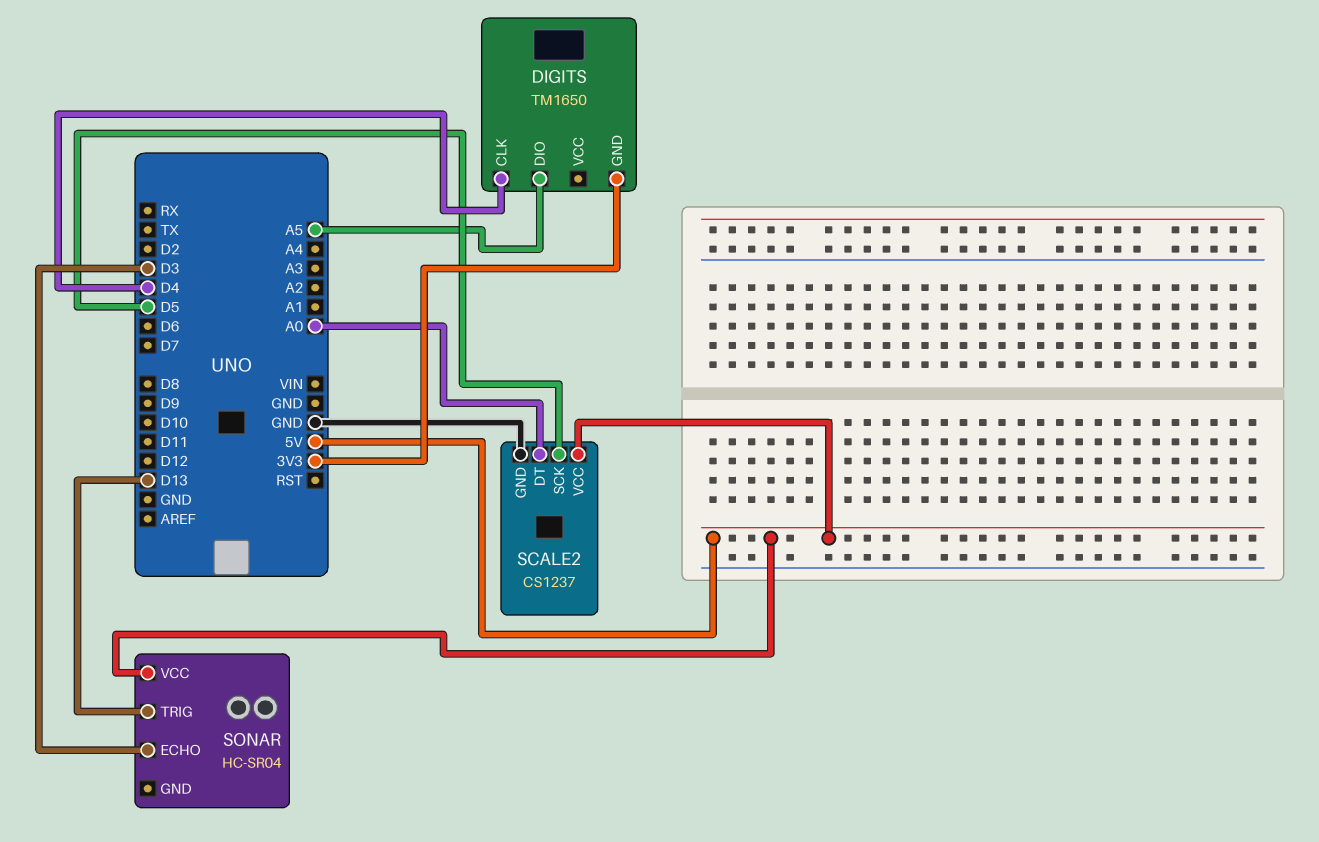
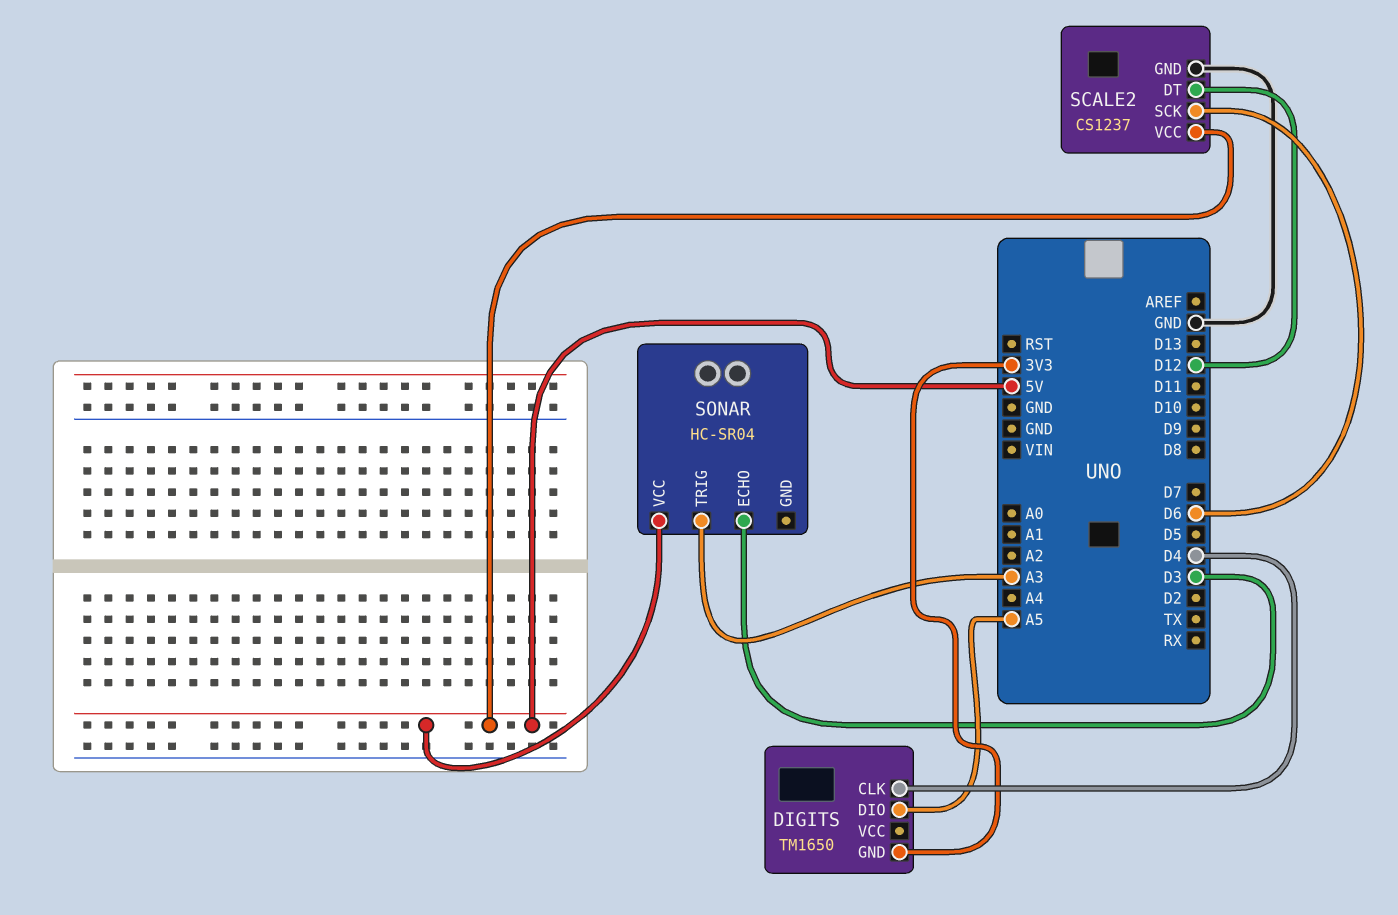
SCALE2 pin DT: A0 -> D12
SCALE2 pin SCK: D5 -> D6
SONAR pin TRIG: D13 -> A3

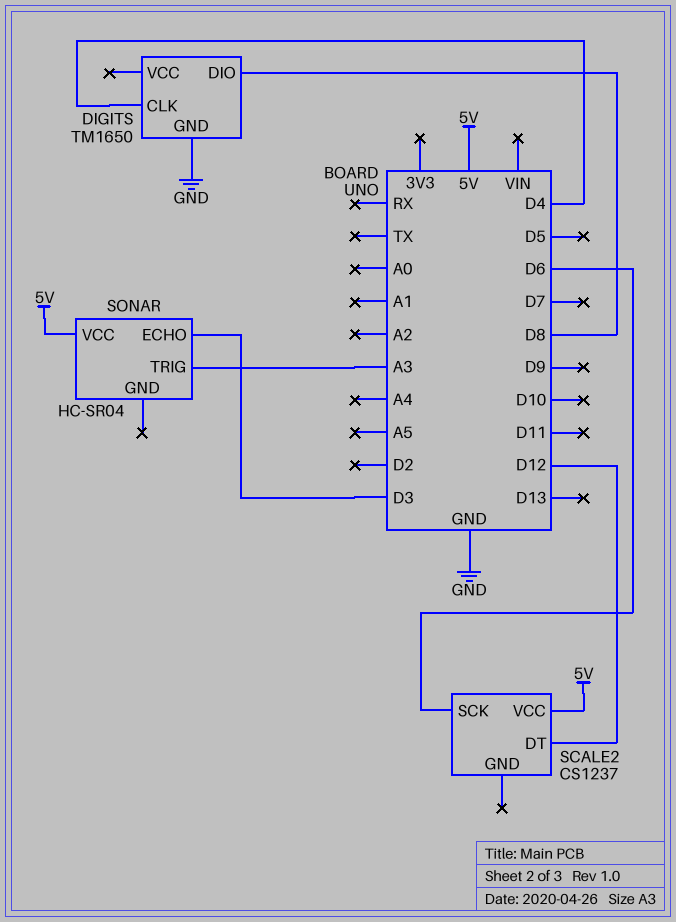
DIGITS pin DIO: A5 -> D8
DIGITS pin GND: 3V3 -> GND
SCALE2 pin GND: GND -> none

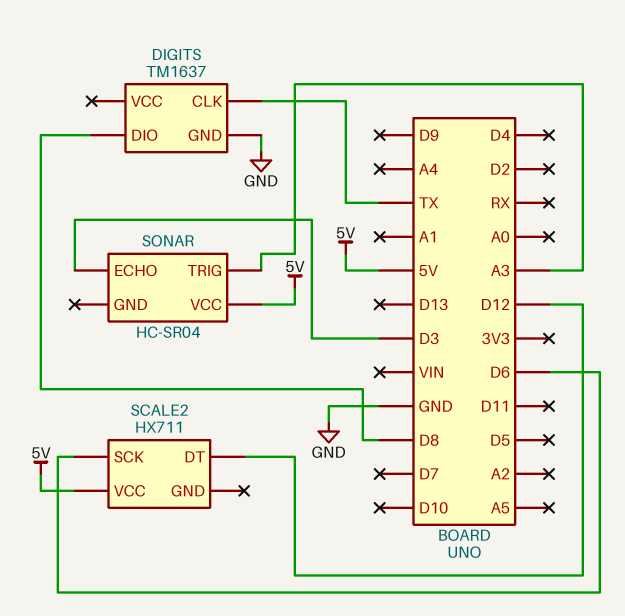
DIGITS: TM1650 -> TM1637
DIGITS pin CLK: D4 -> TX
SCALE2: CS1237 -> HX711

